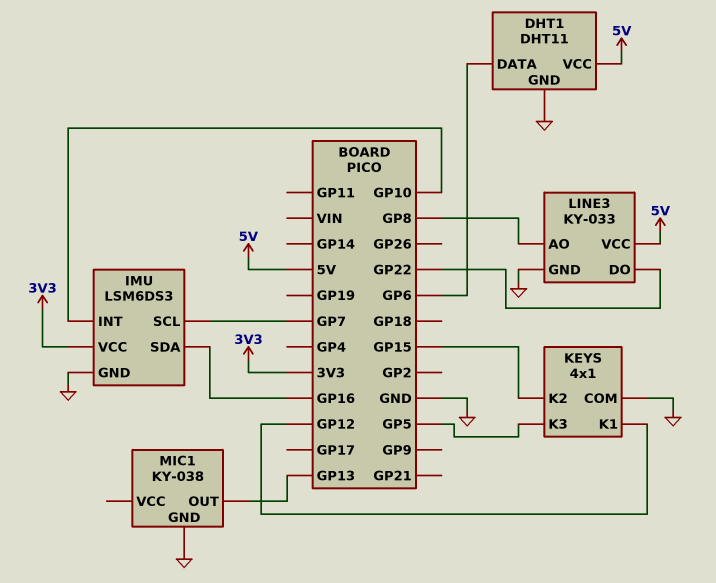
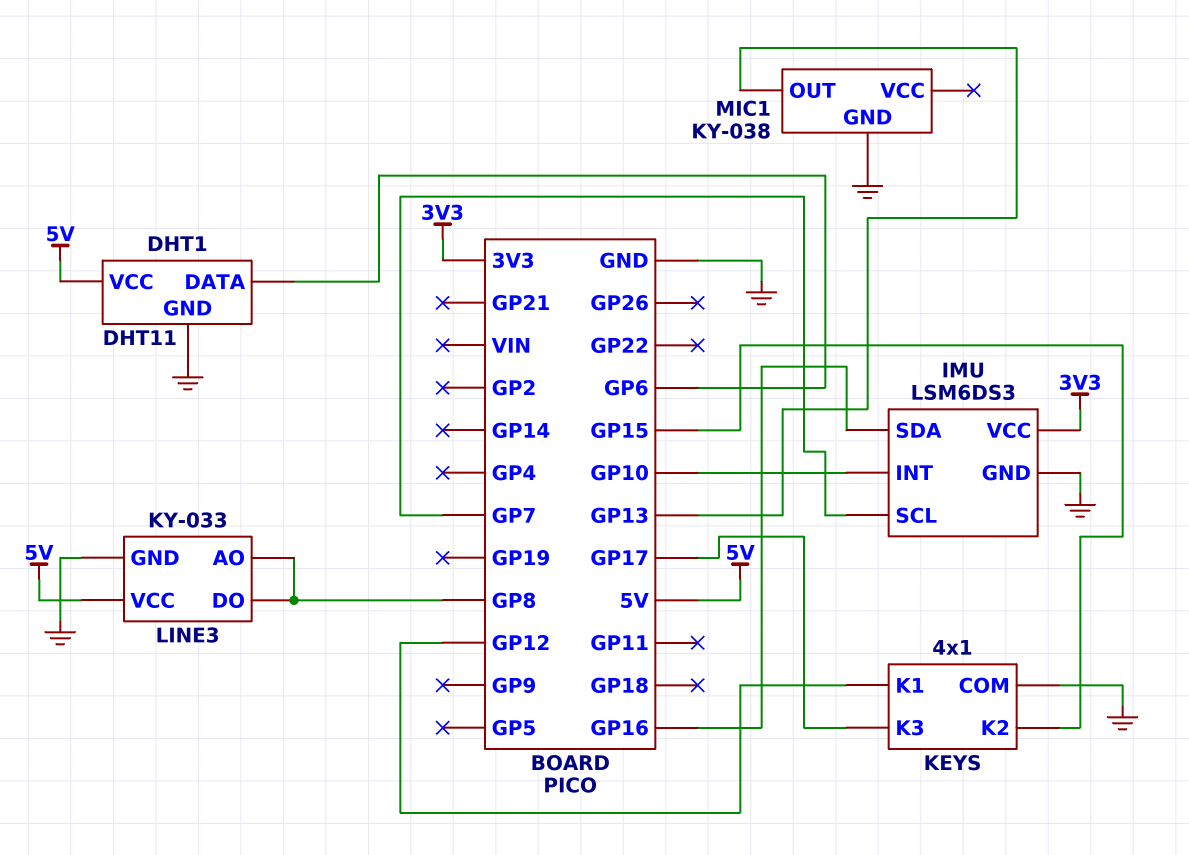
KEYS pin K3: GP5 -> GP17
LINE3 pin DO: GP22 -> GP8

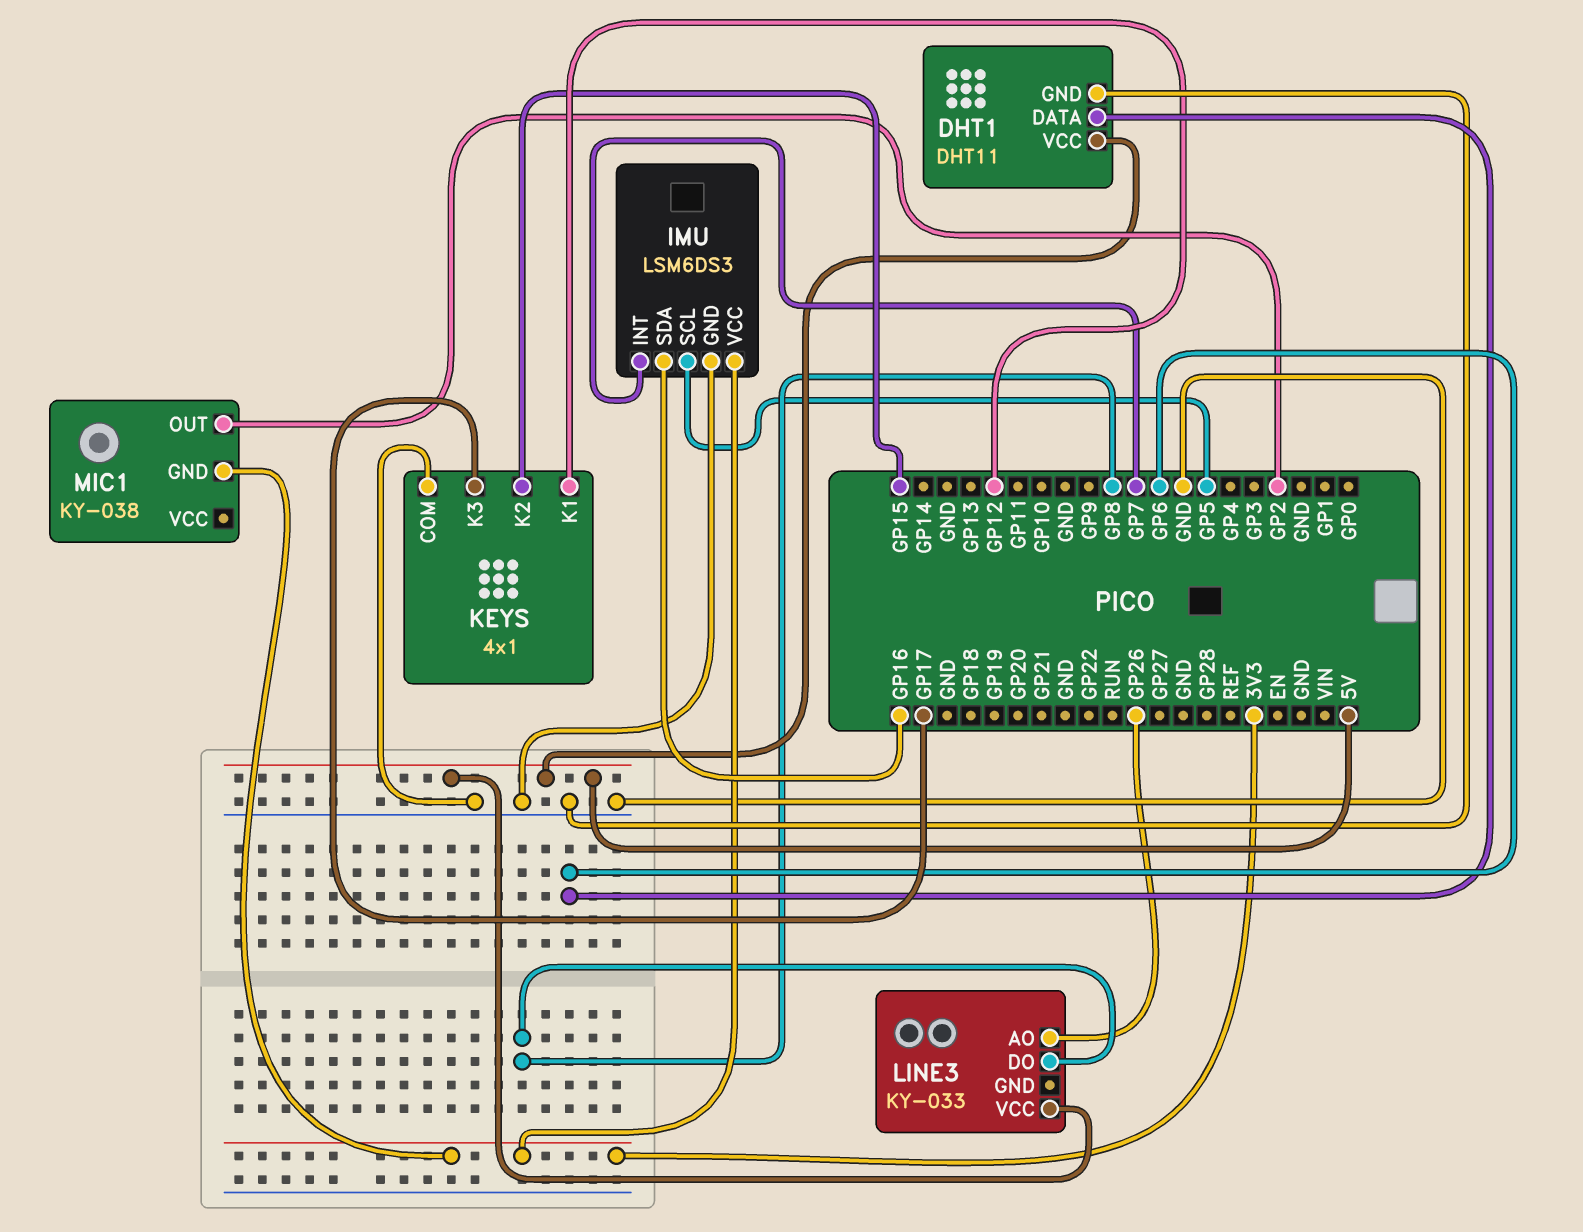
IMU pin INT: GP10 -> GP7
IMU pin SCL: GP7 -> GP5
LINE3 pin AO: GP8 -> GP26
LINE3 pin GND: GND -> none
MIC1 pin GND: GND -> 3V3
MIC1 pin OUT: GP13 -> GP2

